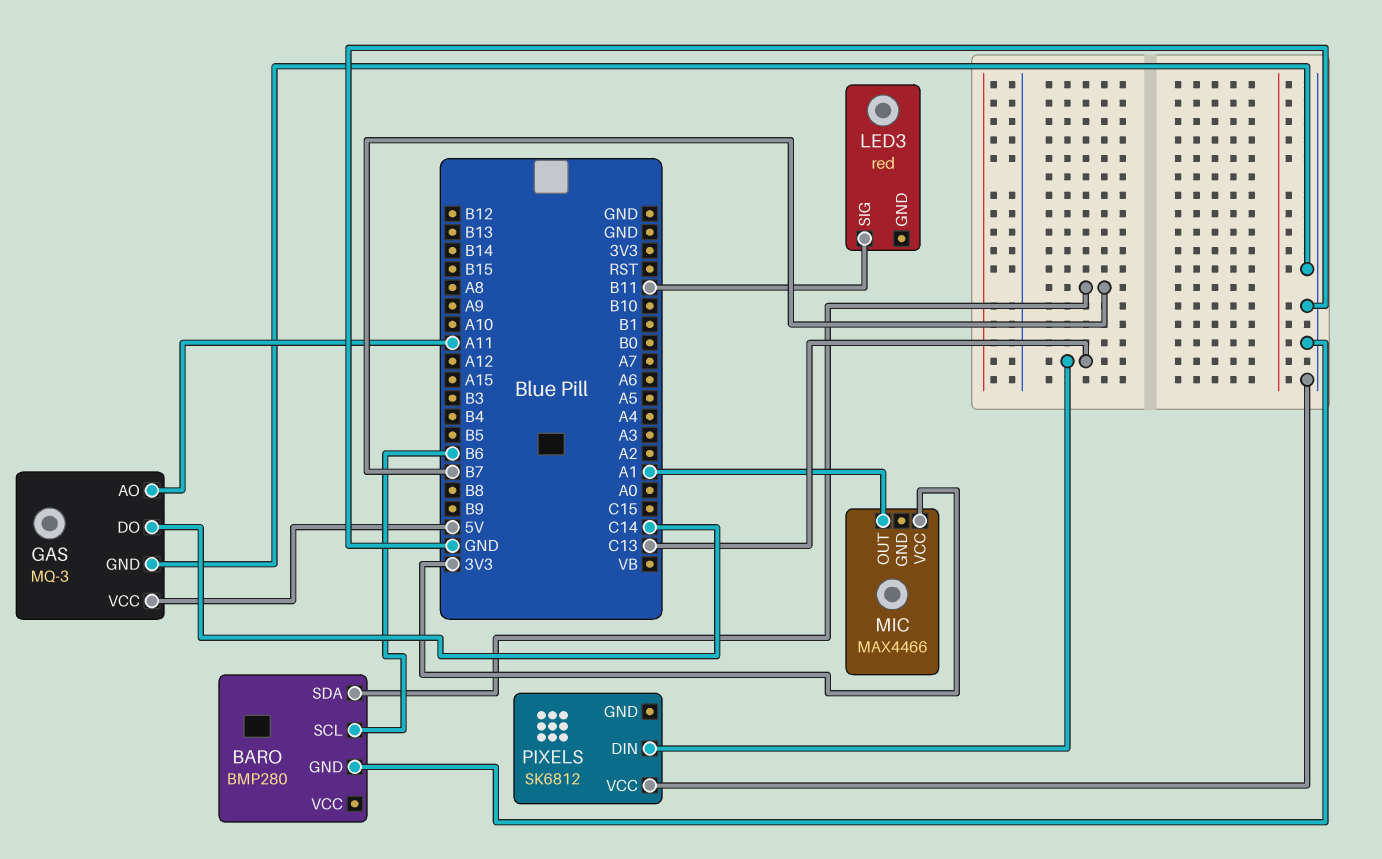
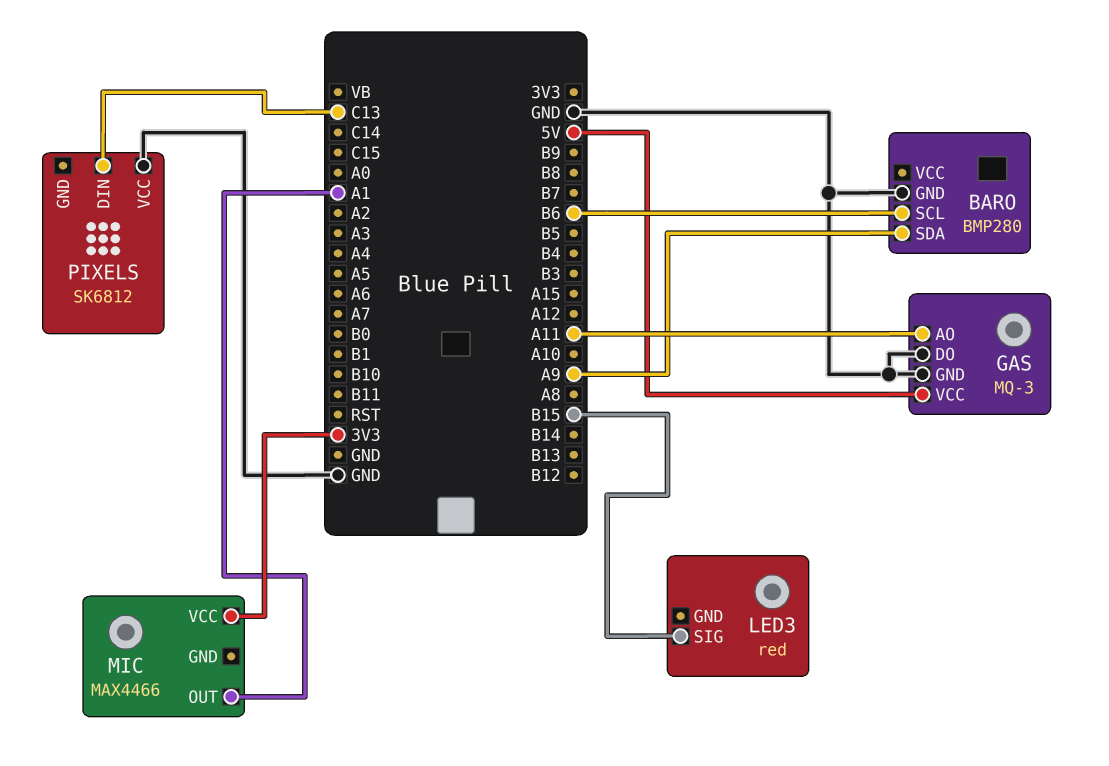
BARO pin SDA: B7 -> A9
GAS pin DO: C14 -> GND
LED3 pin SIG: B11 -> B15

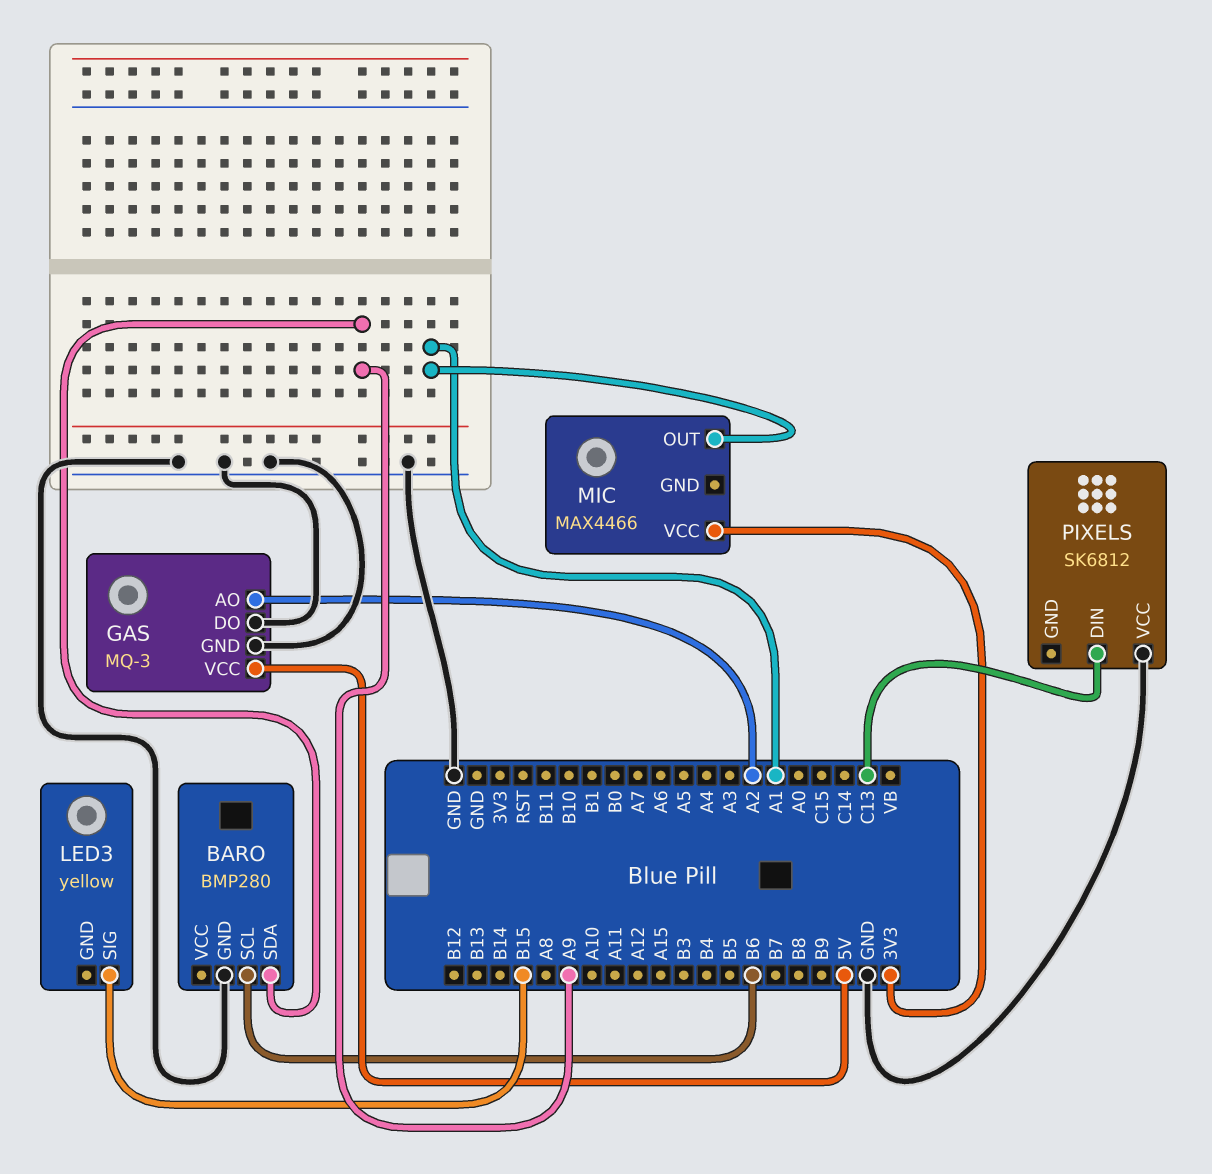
GAS pin AO: A11 -> A2
LED3: red -> yellow

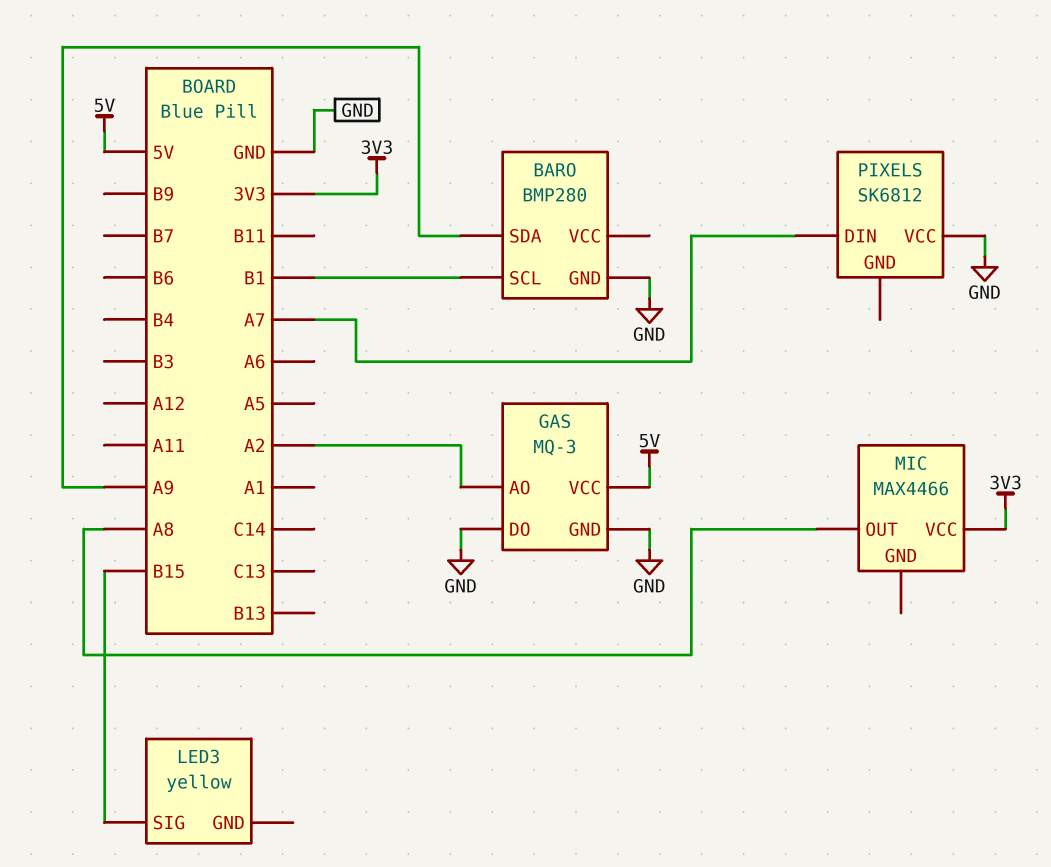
BARO pin SCL: B6 -> B1
MIC pin OUT: A1 -> A8
PIXELS pin DIN: C13 -> A7

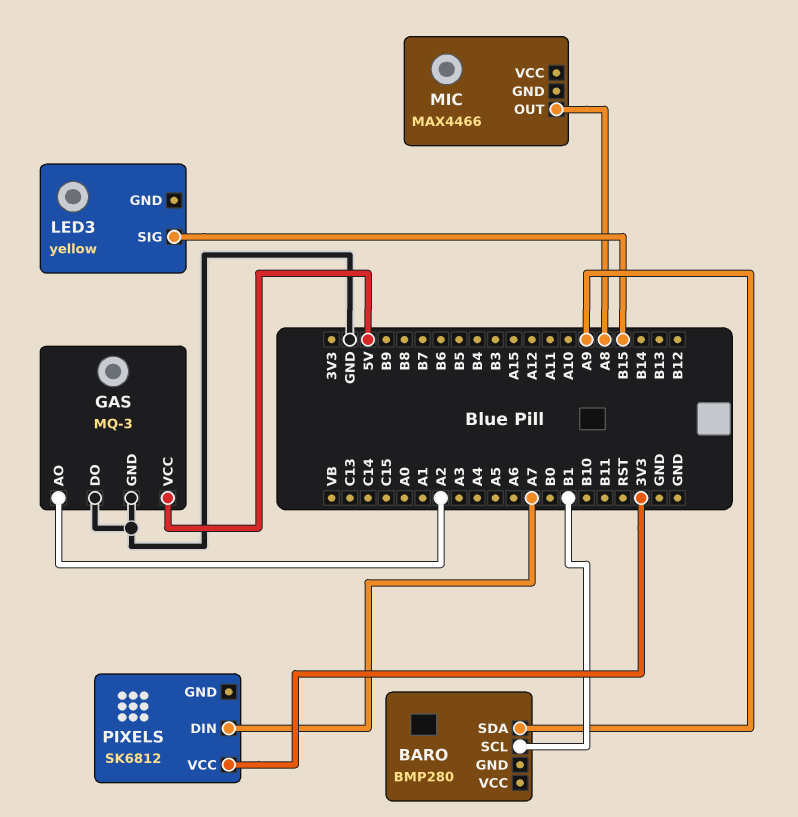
BARO pin GND: GND -> none
MIC pin VCC: 3V3 -> none
PIXELS pin VCC: GND -> 3V3

